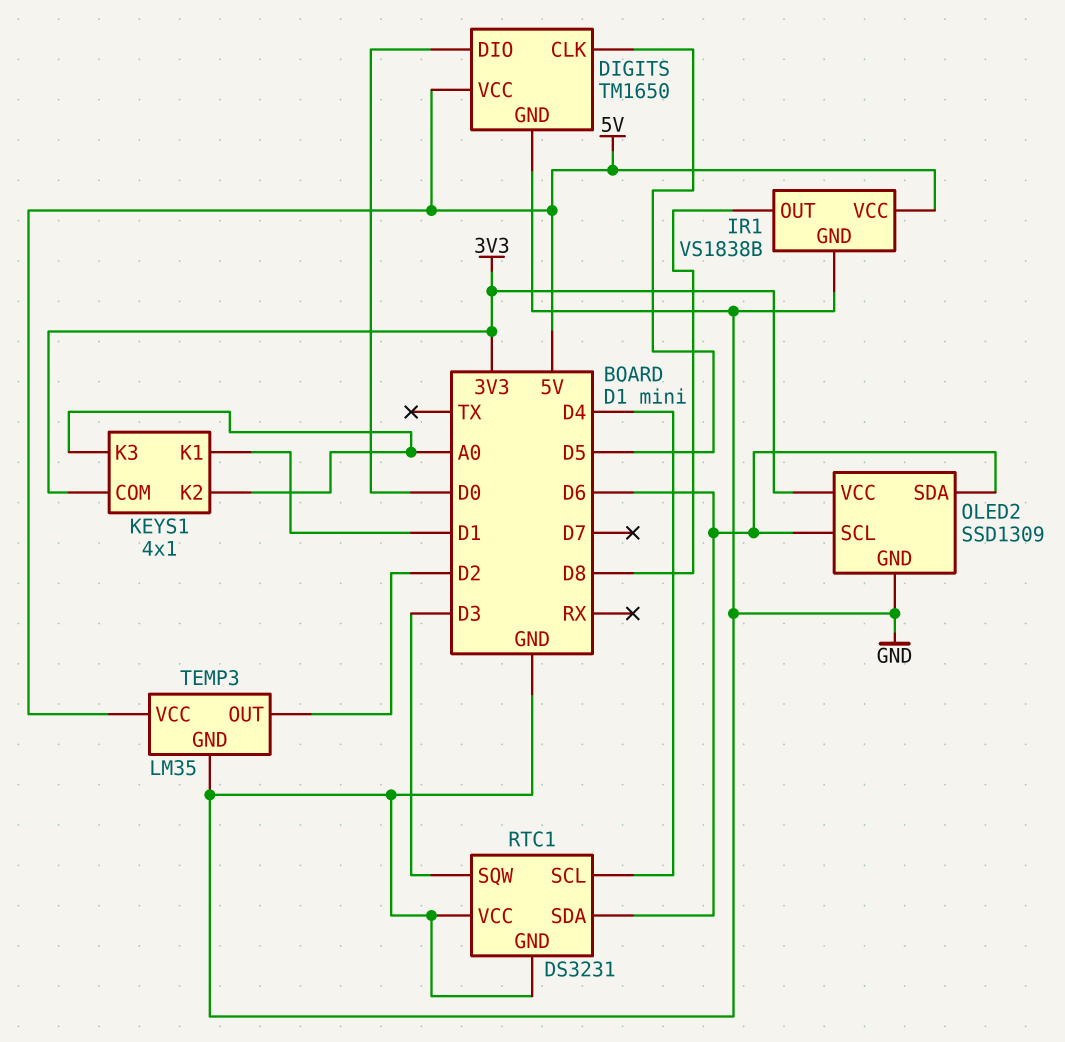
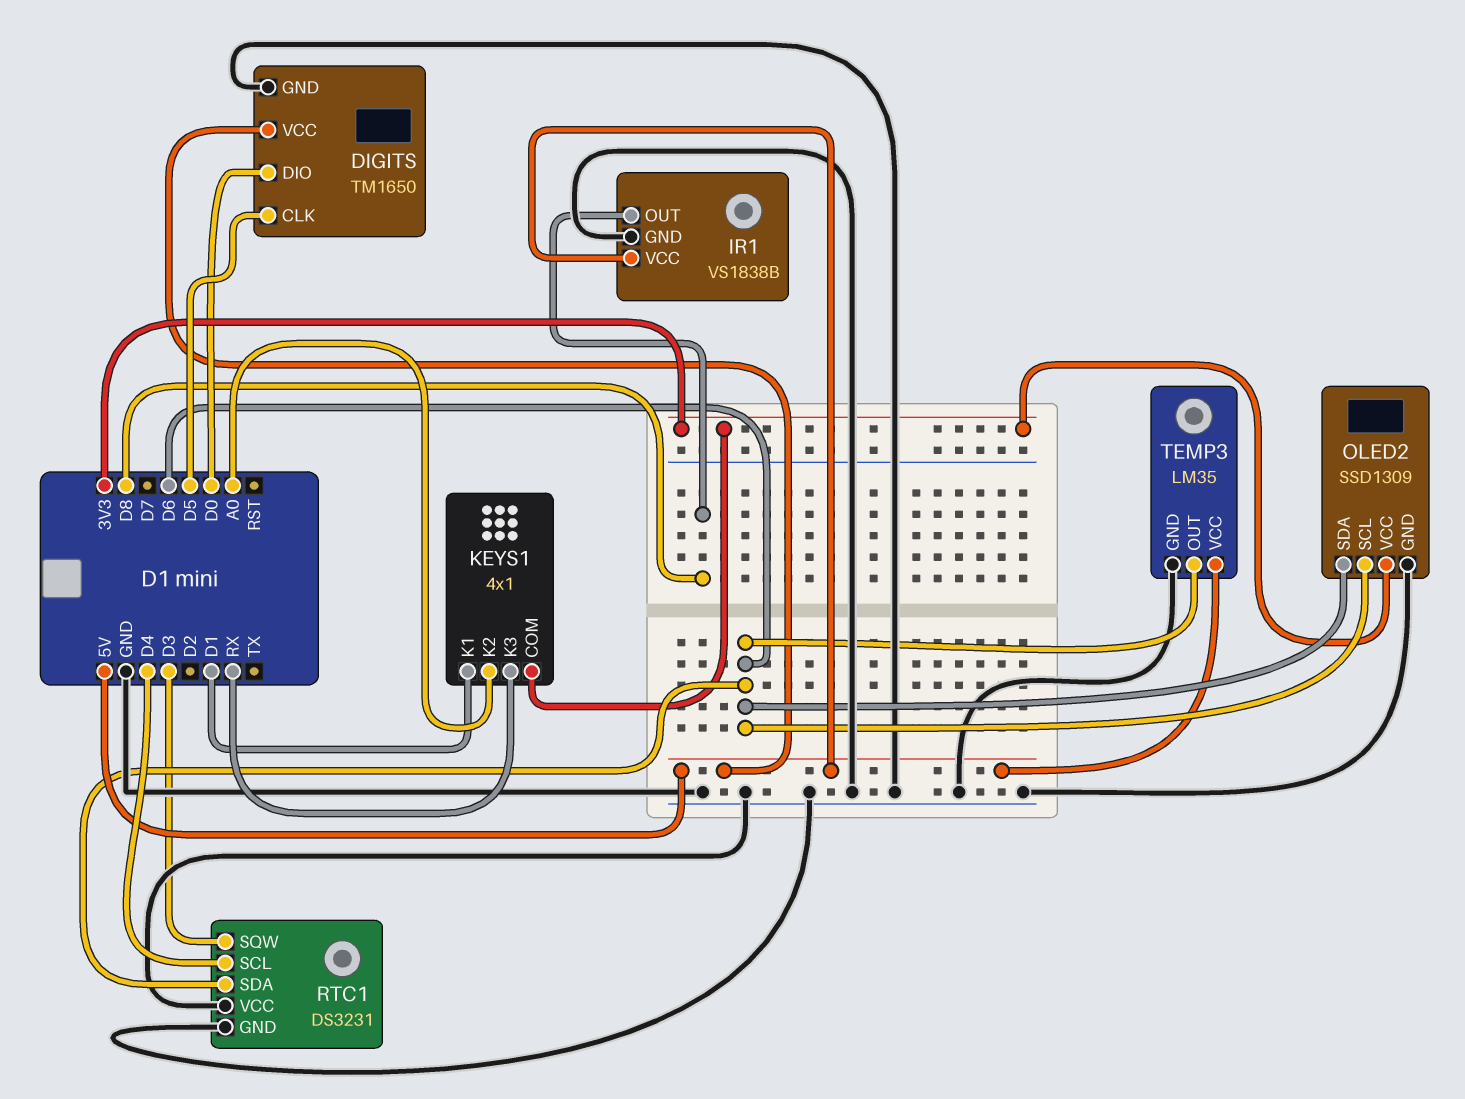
KEYS1 pin K3: A0 -> RX
TEMP3 pin OUT: D2 -> D6

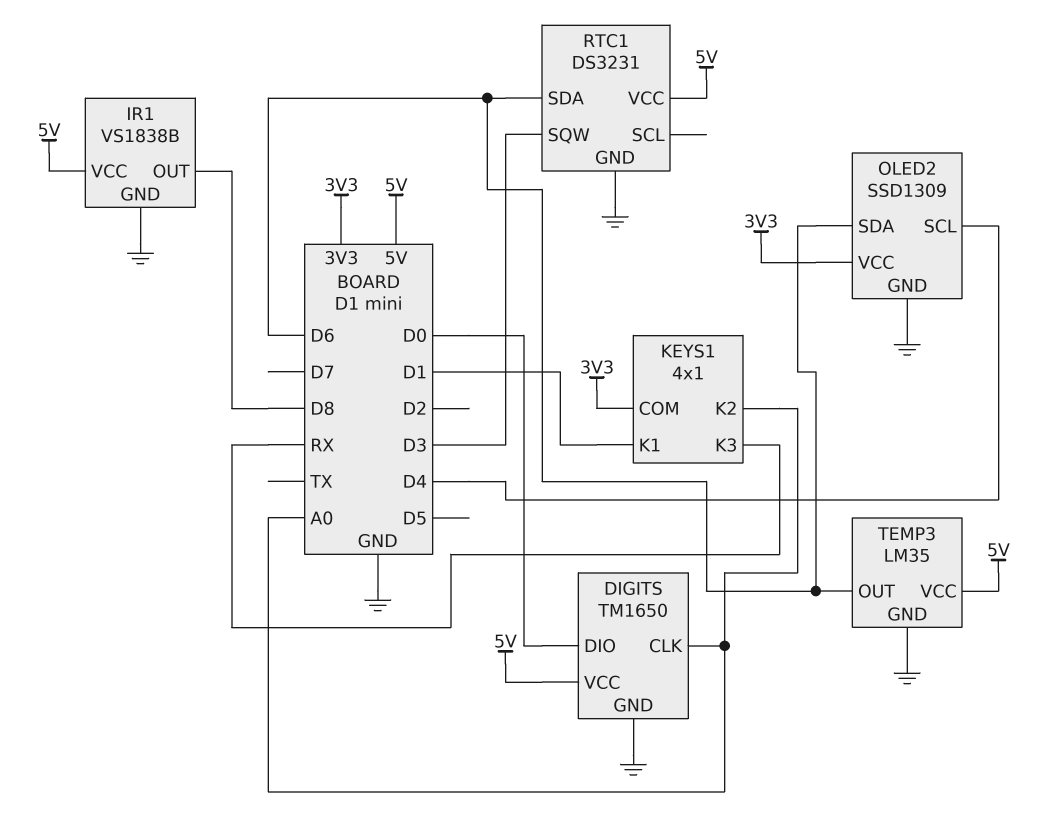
DIGITS pin CLK: D5 -> A0
OLED2 pin SCL: D6 -> D4
RTC1 pin SCL: D4 -> none
RTC1 pin VCC: GND -> 5V

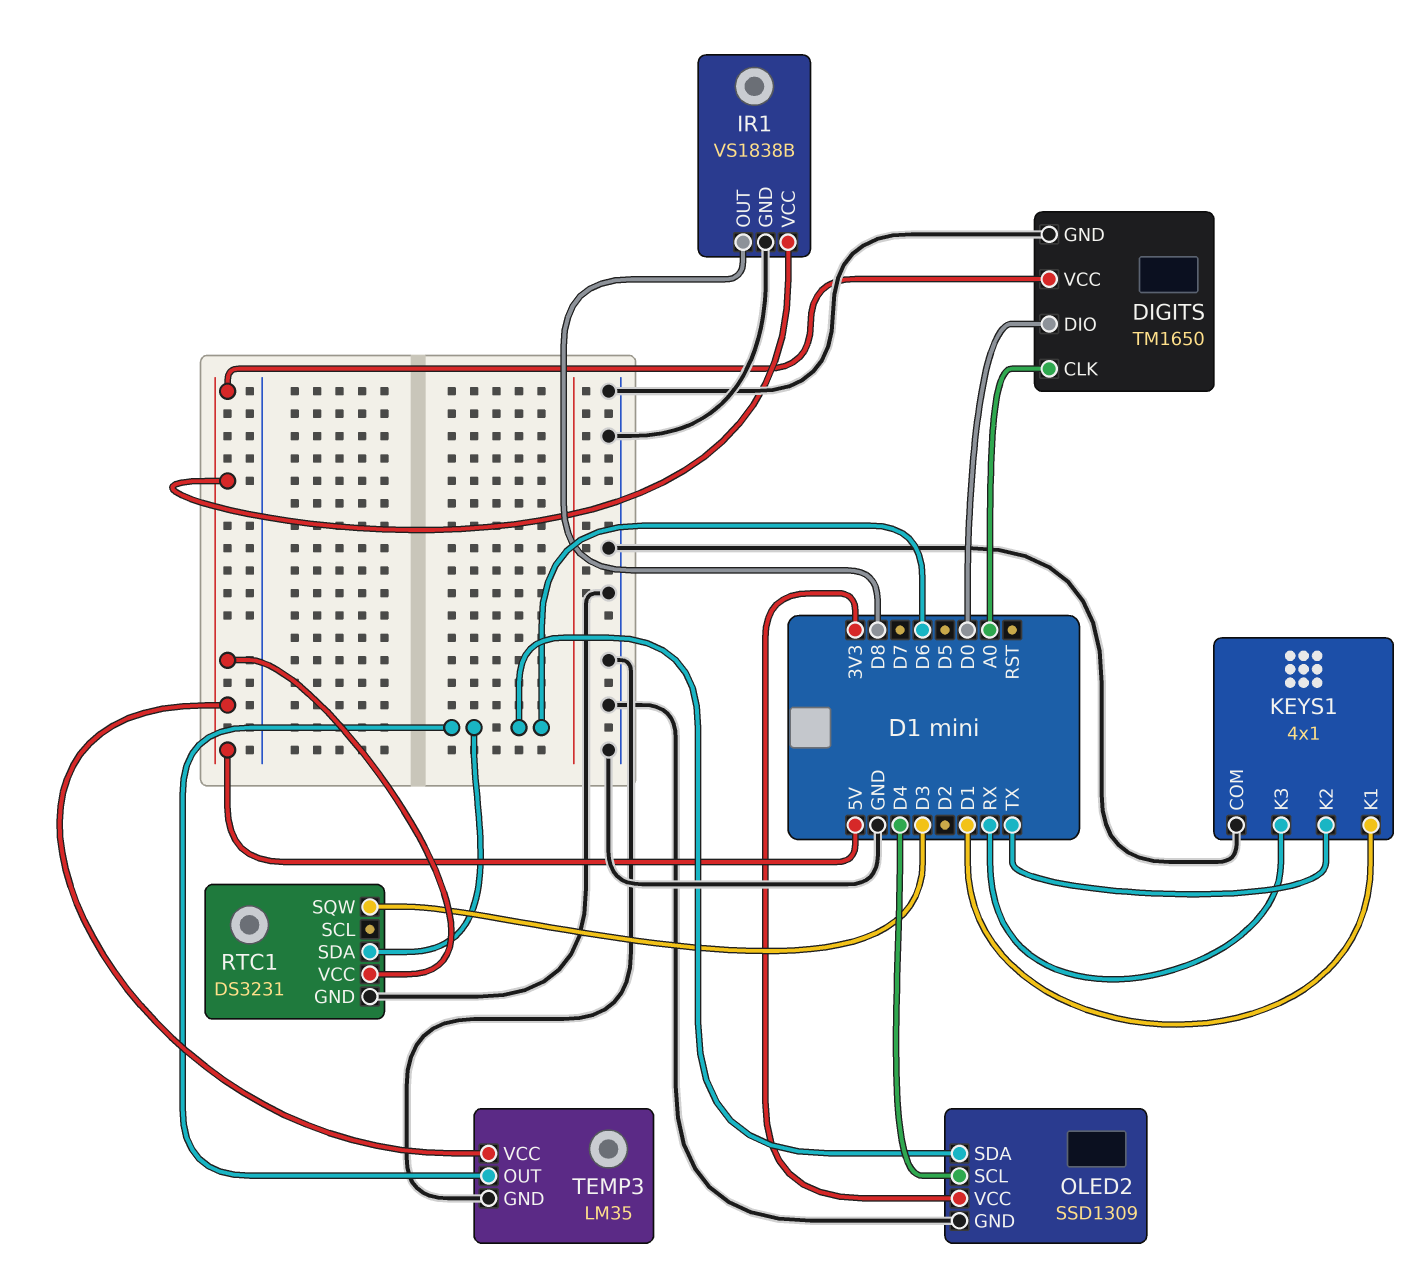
KEYS1 pin COM: 3V3 -> GND
KEYS1 pin K2: A0 -> TX

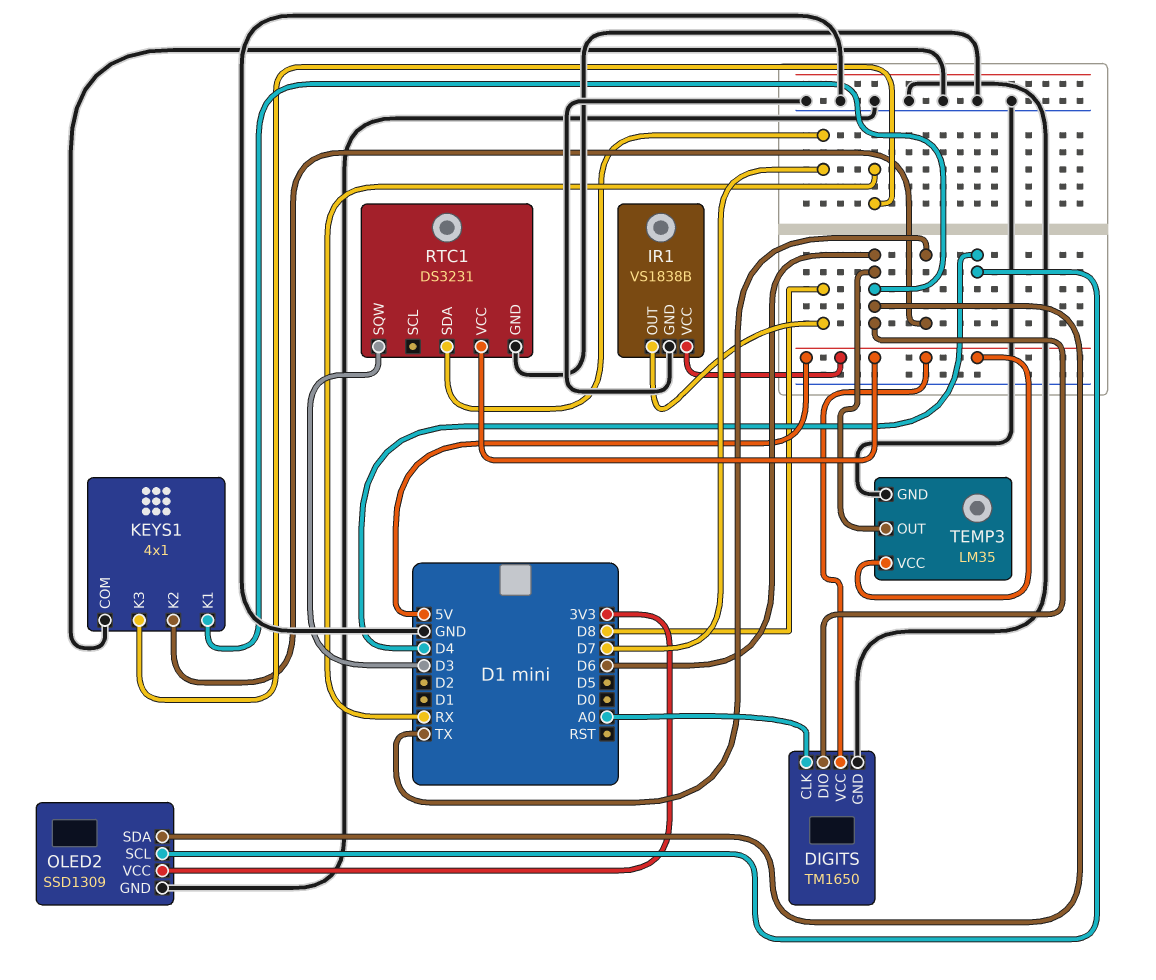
DIGITS pin DIO: D0 -> D6
KEYS1 pin K1: D1 -> D6
RTC1 pin SDA: D6 -> D7

